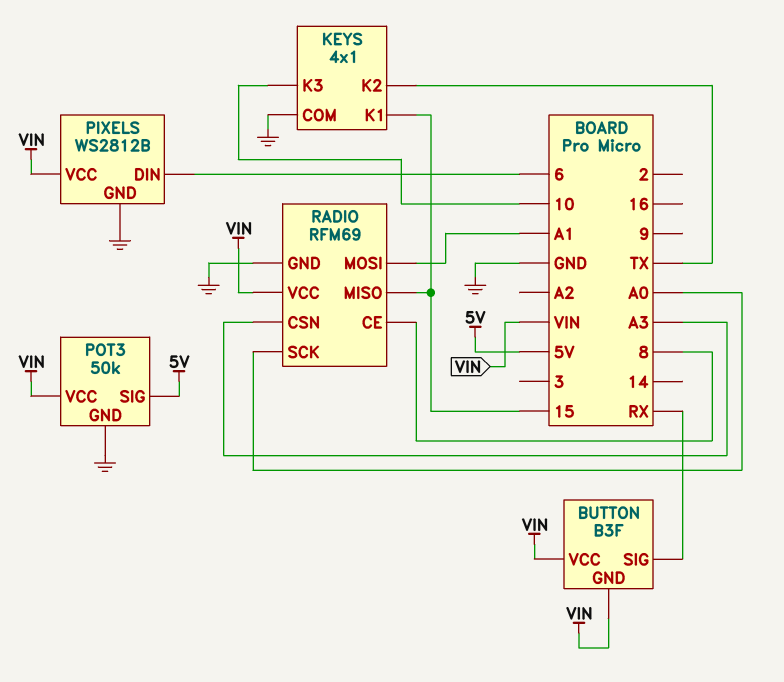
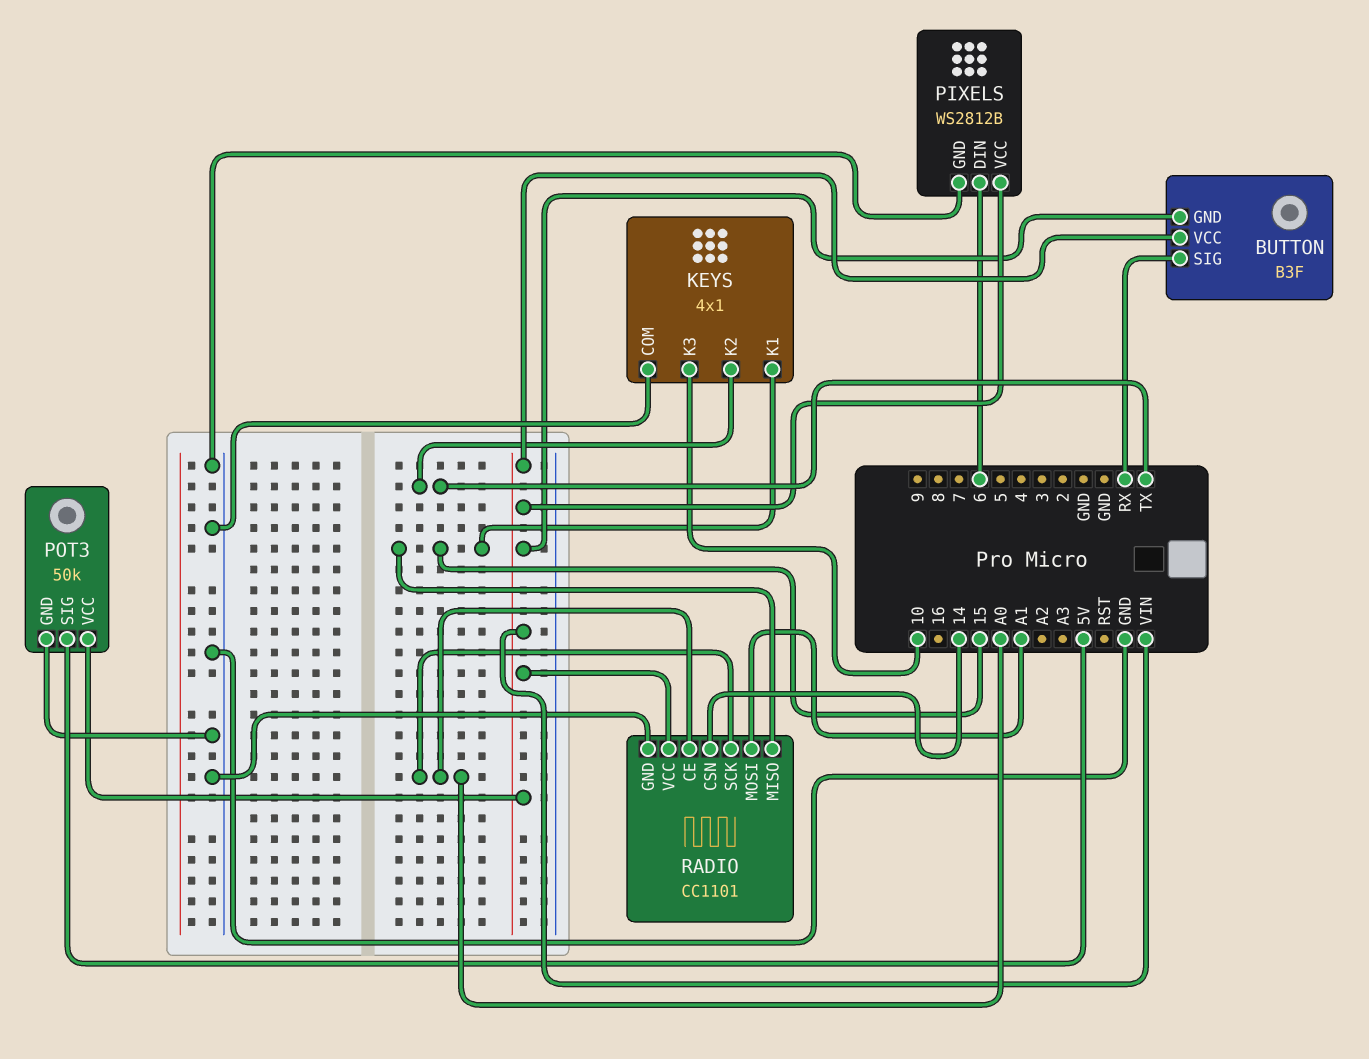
RADIO: RFM69 -> CC1101
RADIO pin CE: 8 -> A0
RADIO pin CSN: A3 -> 14

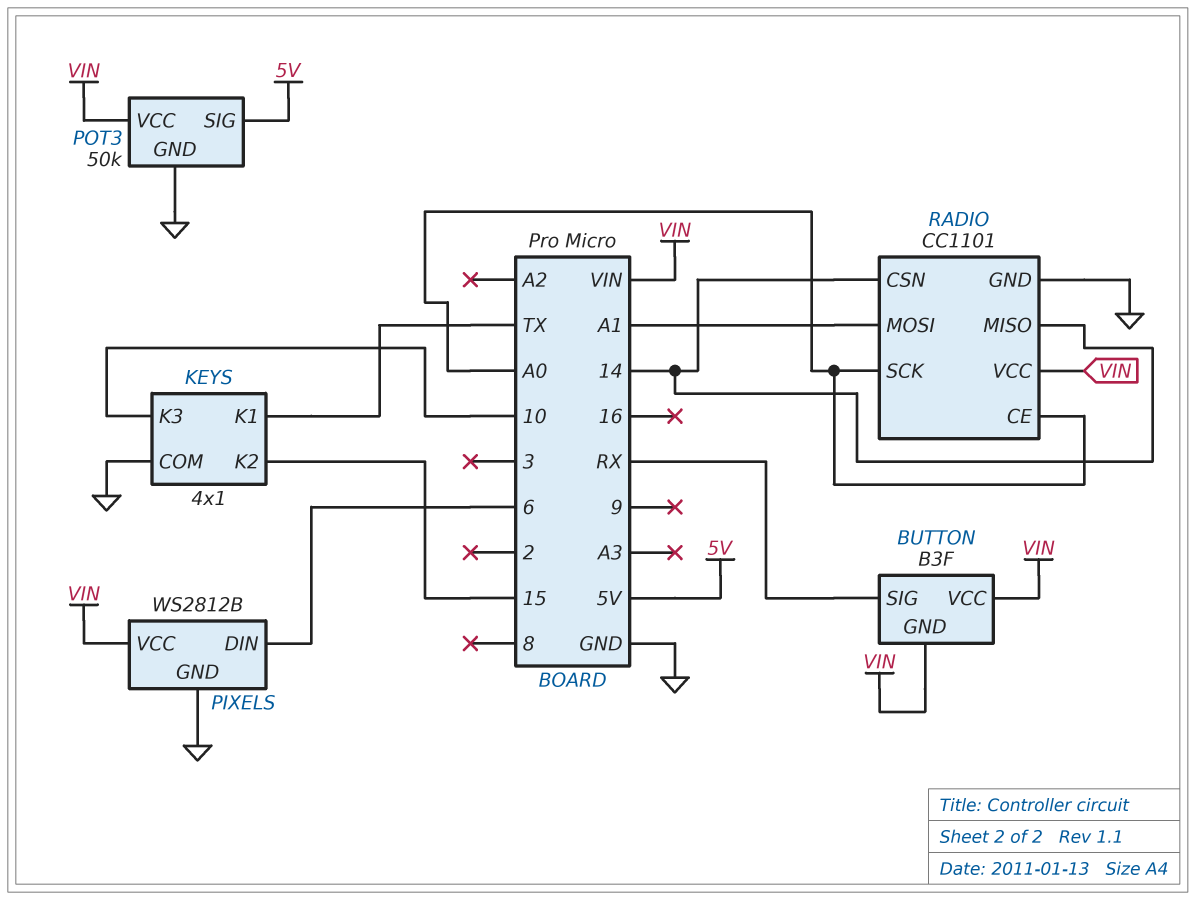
KEYS pin K1: 15 -> TX
KEYS pin K2: TX -> 15
RADIO pin MISO: 15 -> 14

